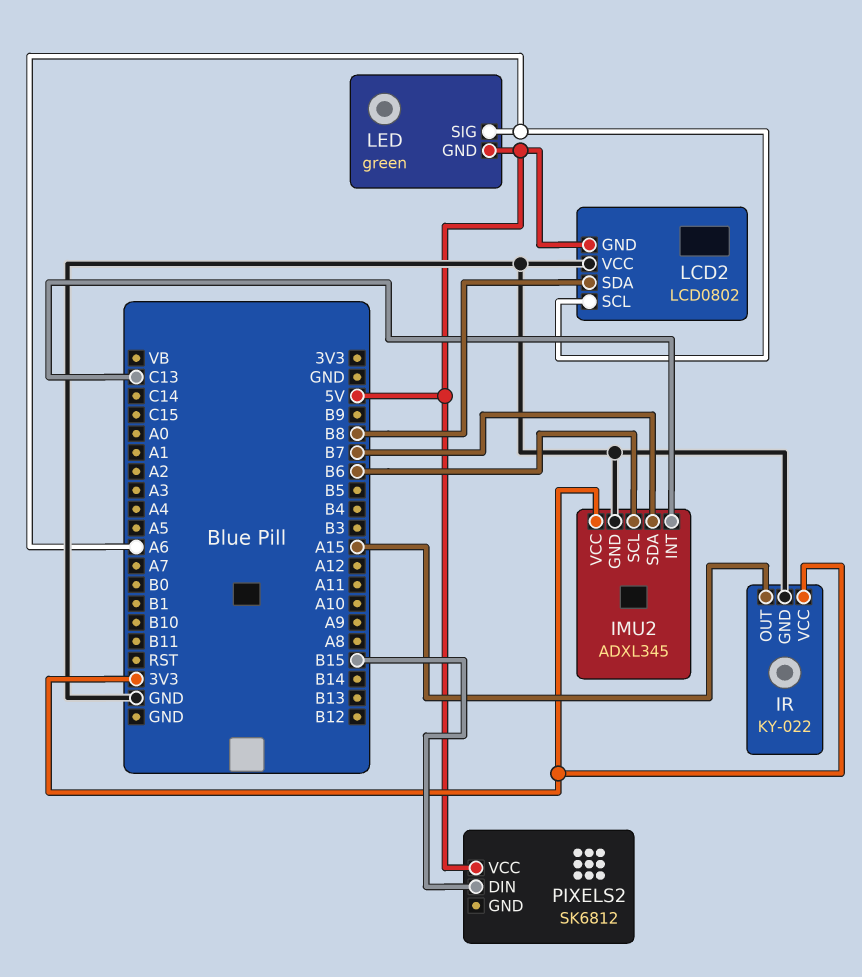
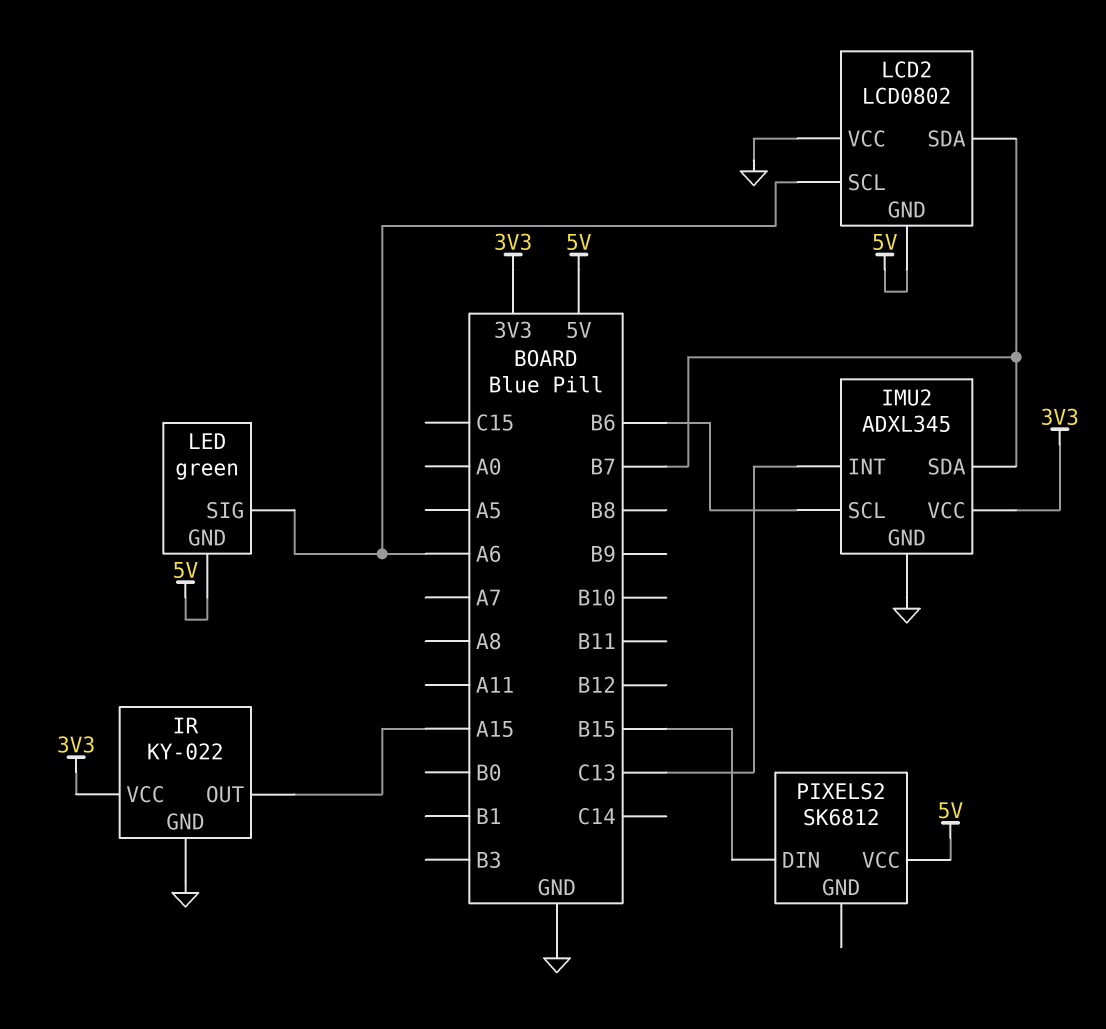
LCD2 pin SDA: B8 -> B7

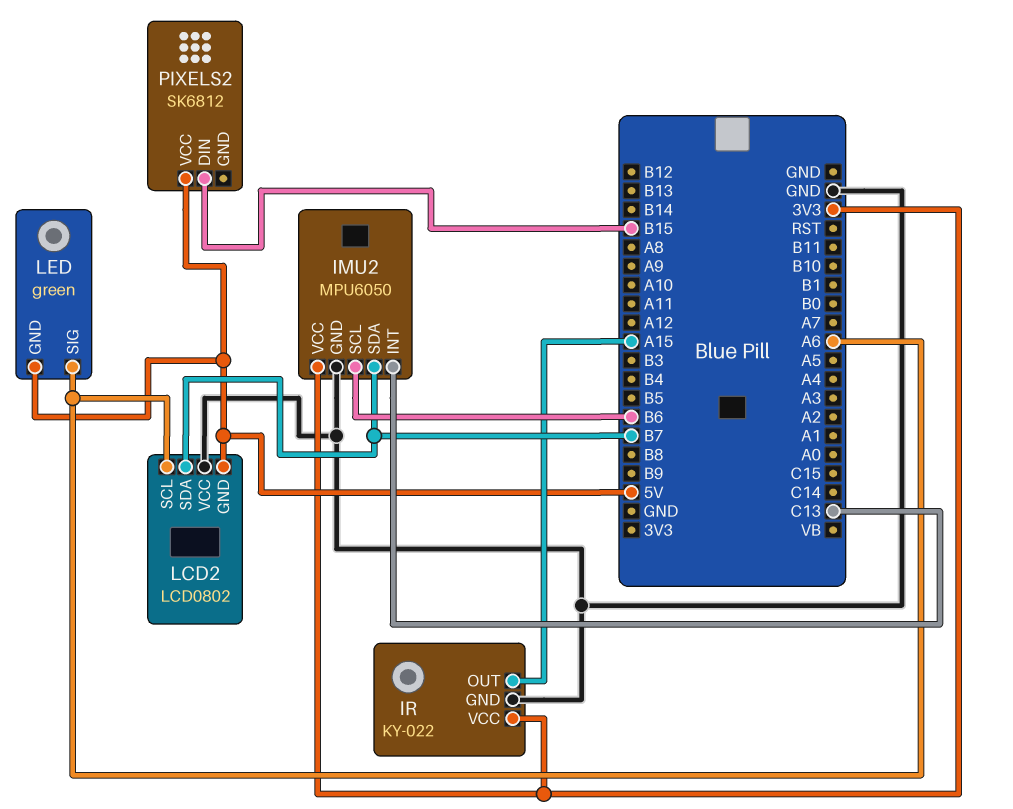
IMU2: ADXL345 -> MPU6050

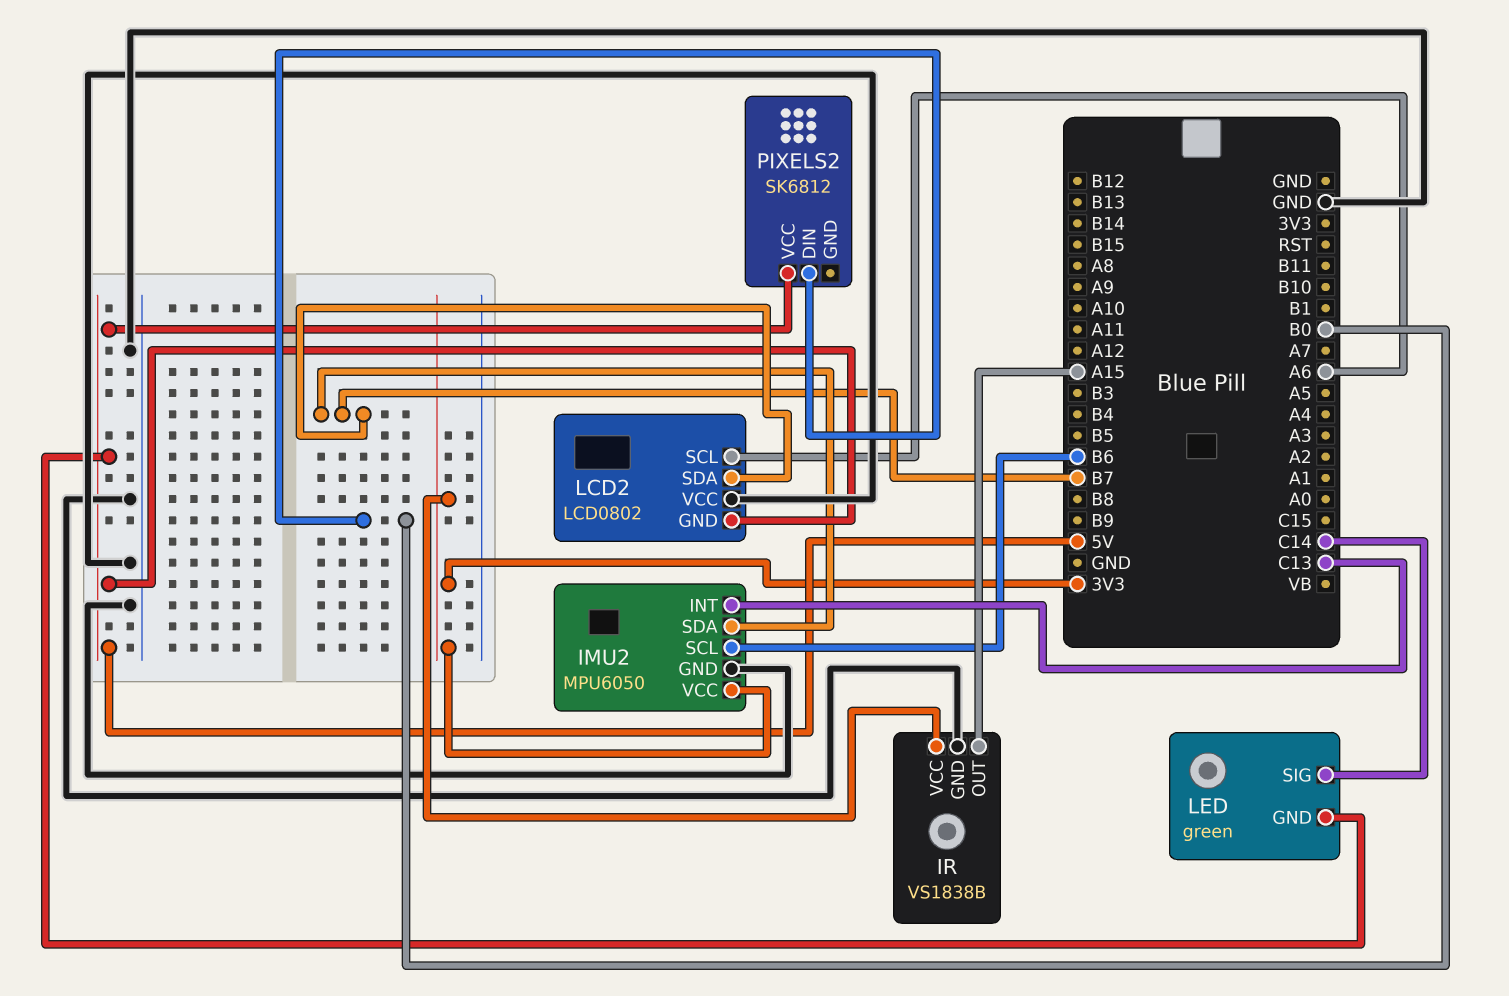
IR: KY-022 -> VS1838B
LED pin SIG: A6 -> C14
PIXELS2 pin DIN: B15 -> B0

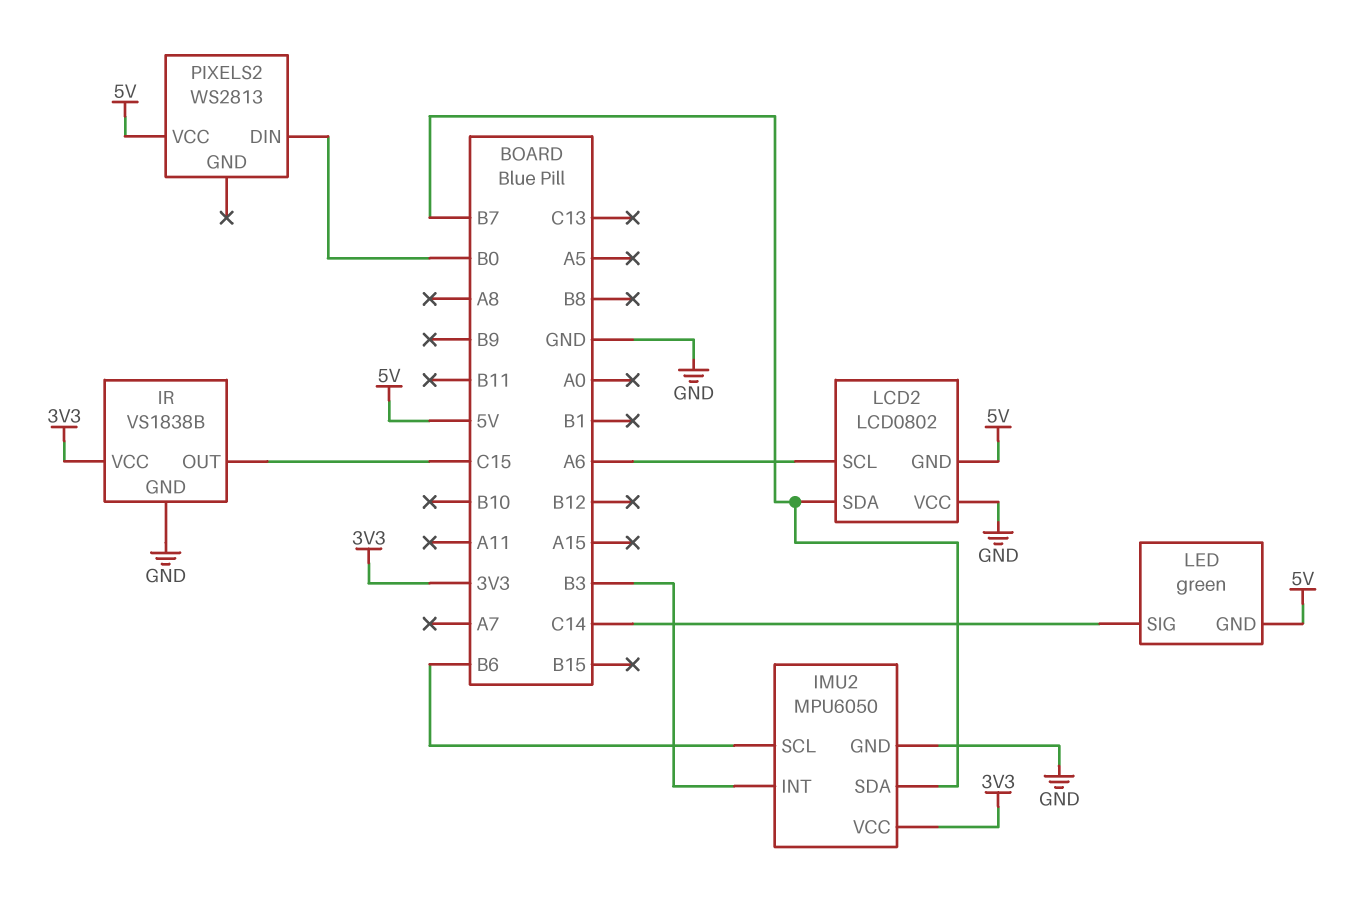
IMU2 pin INT: C13 -> B3
IR pin OUT: A15 -> C15
PIXELS2: SK6812 -> WS2813

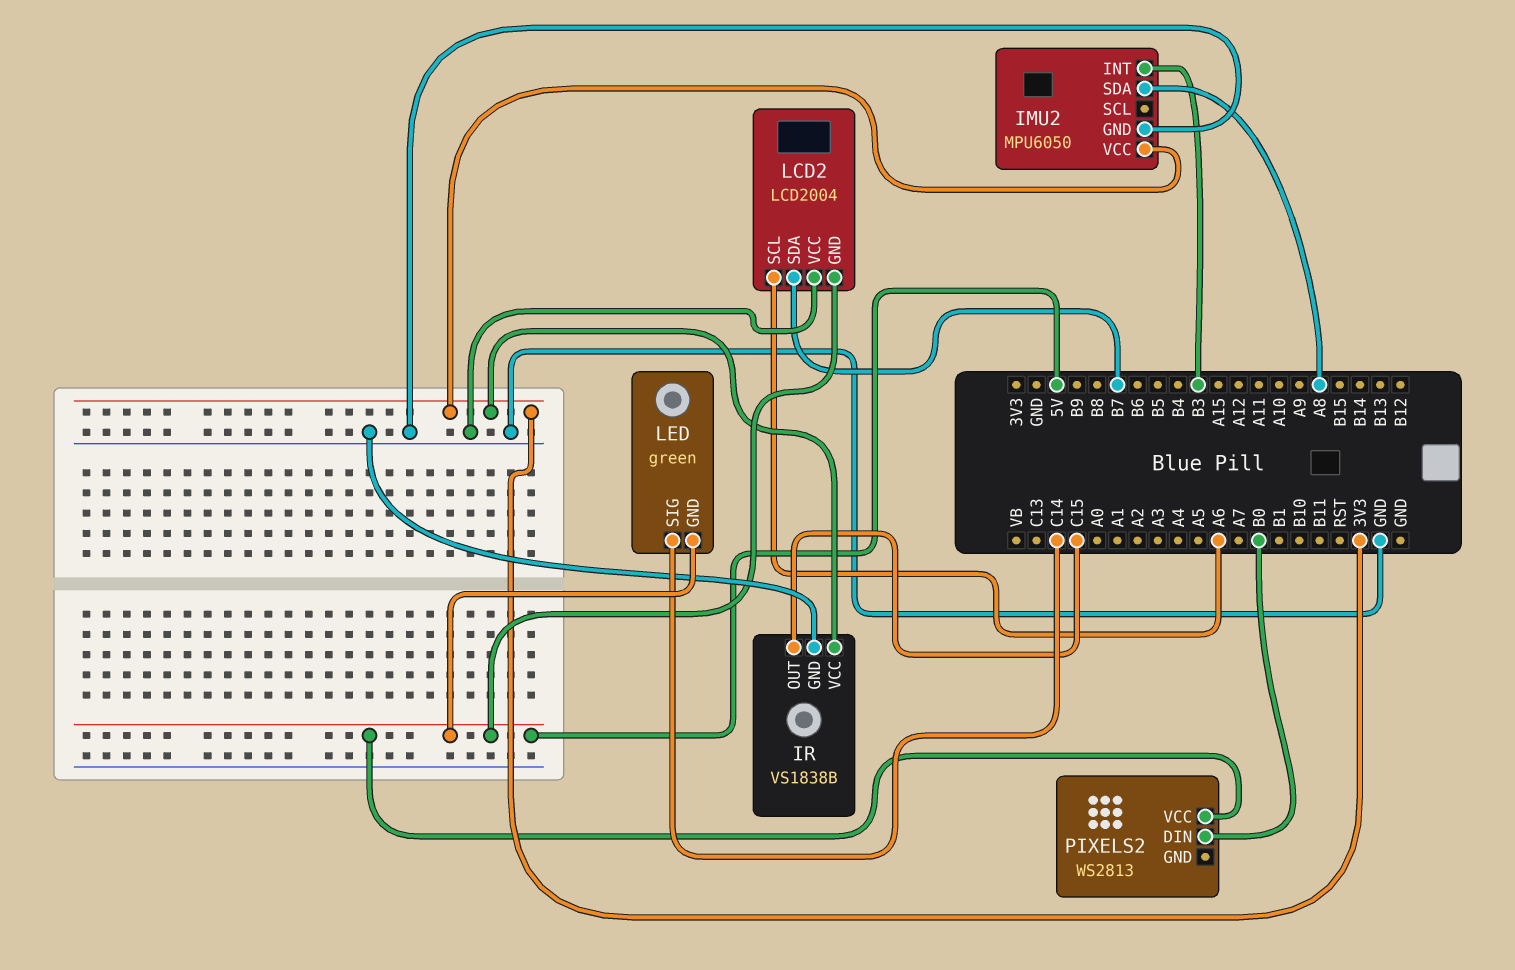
IMU2 pin SCL: B6 -> none
IMU2 pin SDA: B7 -> A8
LCD2: LCD0802 -> LCD2004

